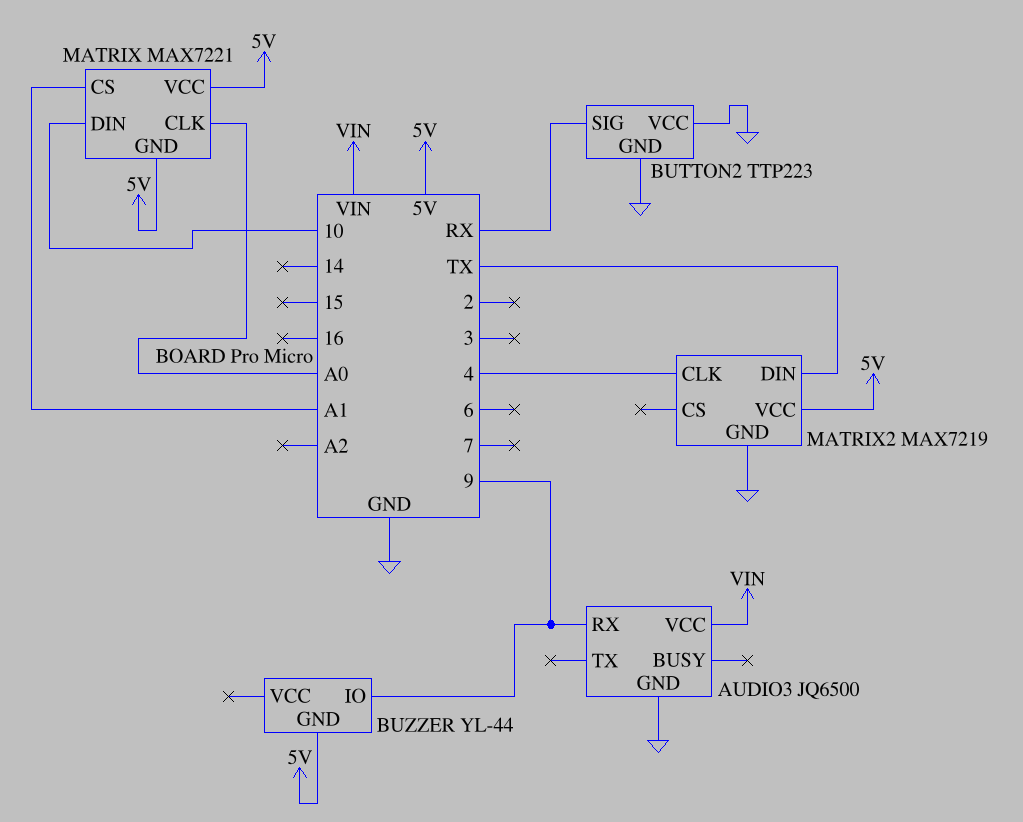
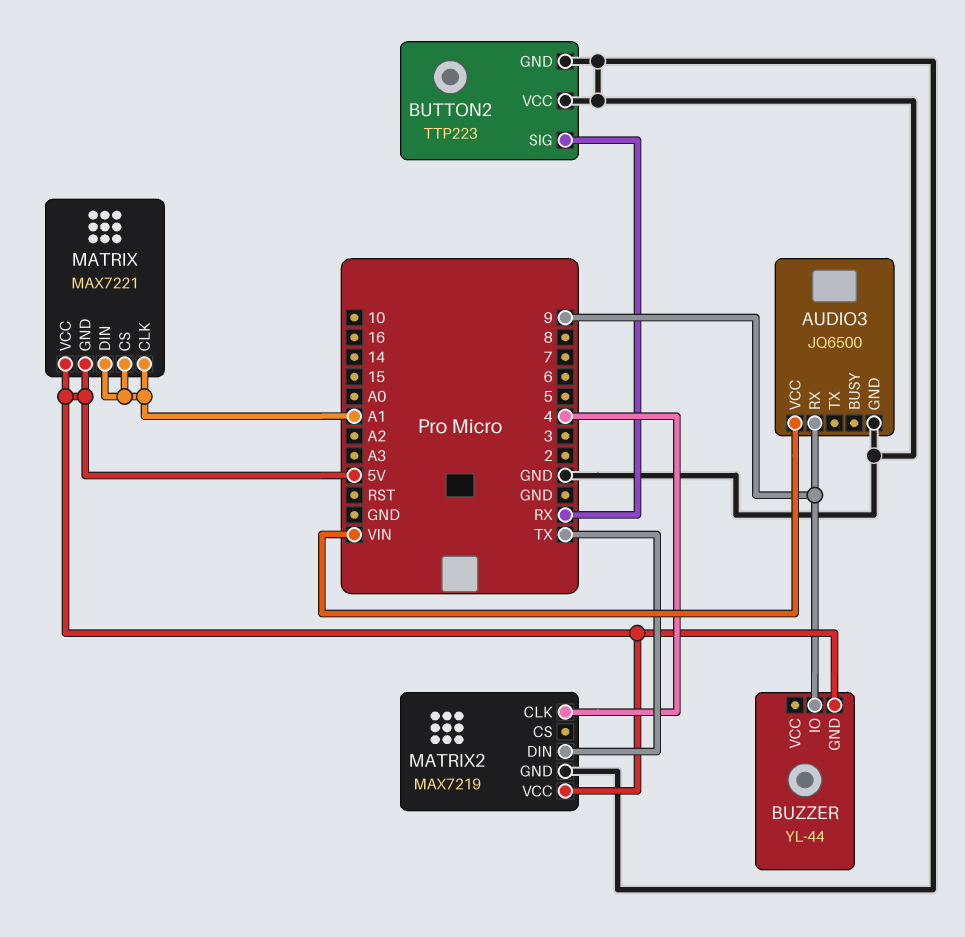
MATRIX pin CLK: A0 -> A1
MATRIX pin DIN: 10 -> A1

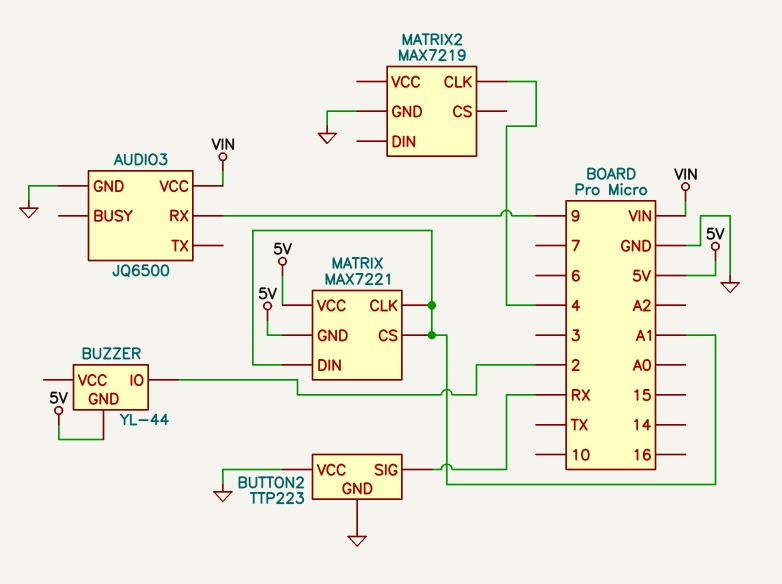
BUZZER pin IO: 9 -> 2
MATRIX2 pin DIN: TX -> none
MATRIX2 pin VCC: 5V -> none

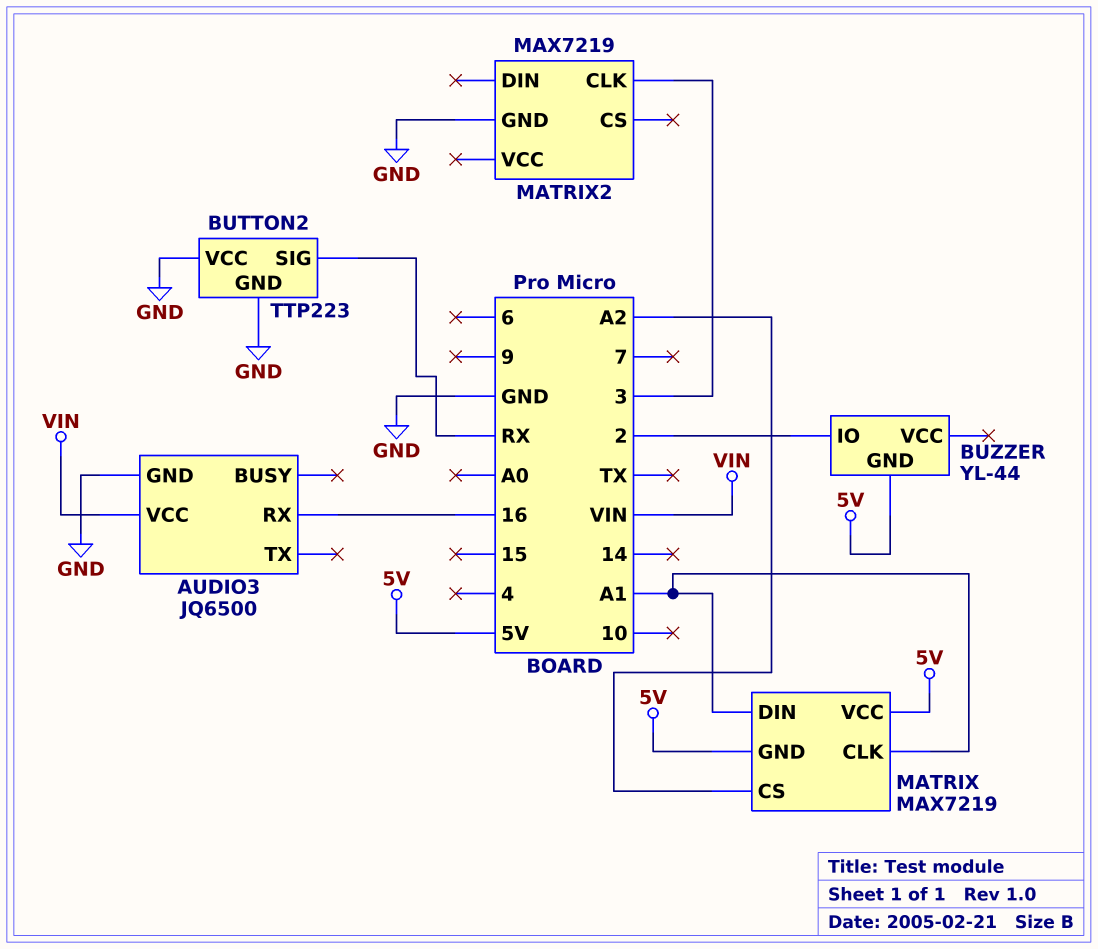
AUDIO3 pin RX: 9 -> 16
MATRIX: MAX7221 -> MAX7219
MATRIX pin CS: A1 -> A2
MATRIX2 pin CLK: 4 -> 3

